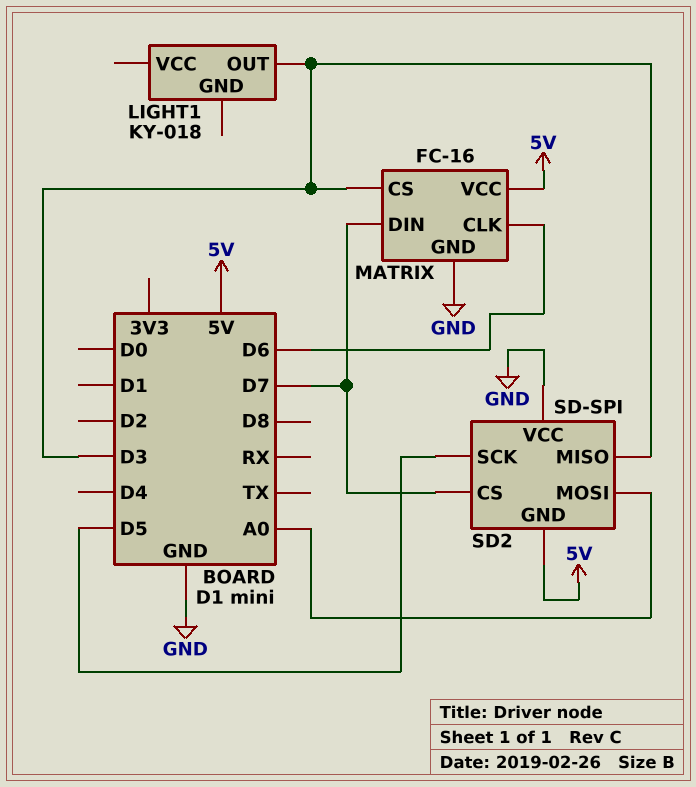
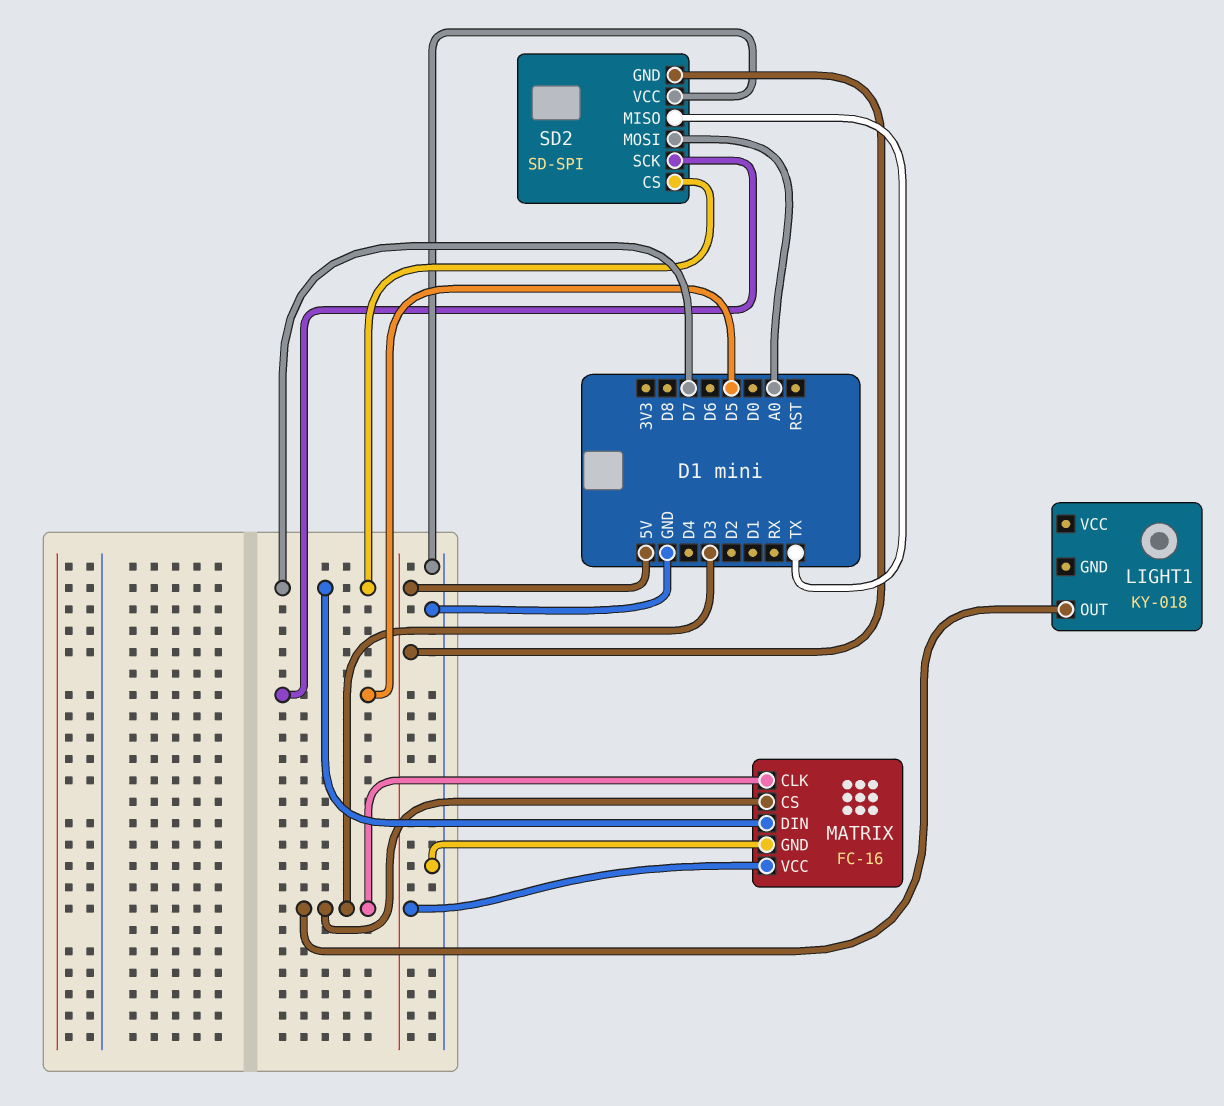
MATRIX pin CLK: D6 -> D3
SD2 pin MISO: D3 -> TX

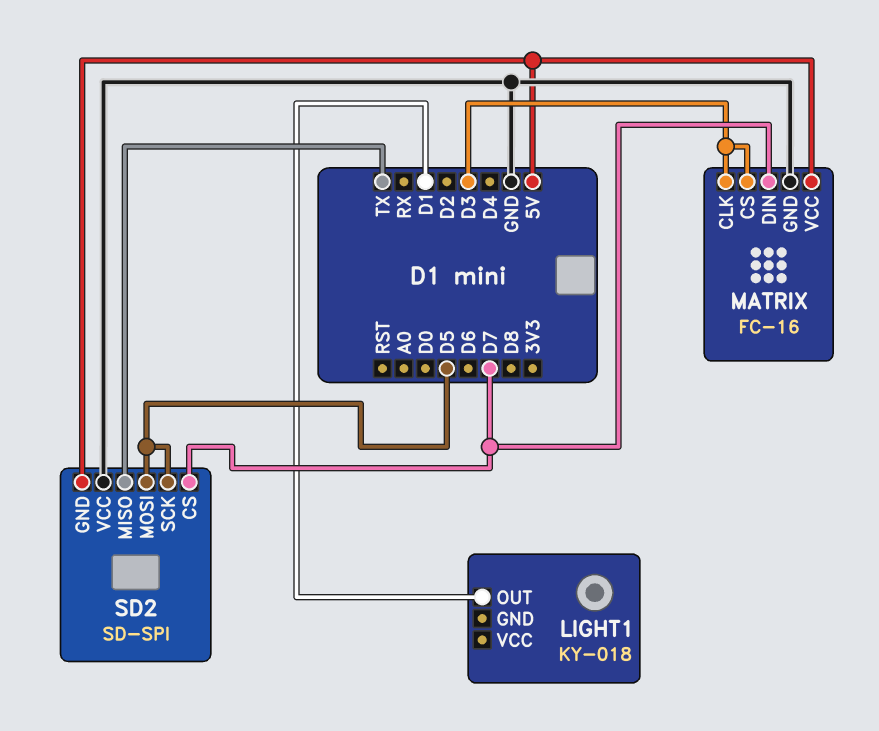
LIGHT1 pin OUT: D3 -> D1
SD2 pin MOSI: A0 -> D5

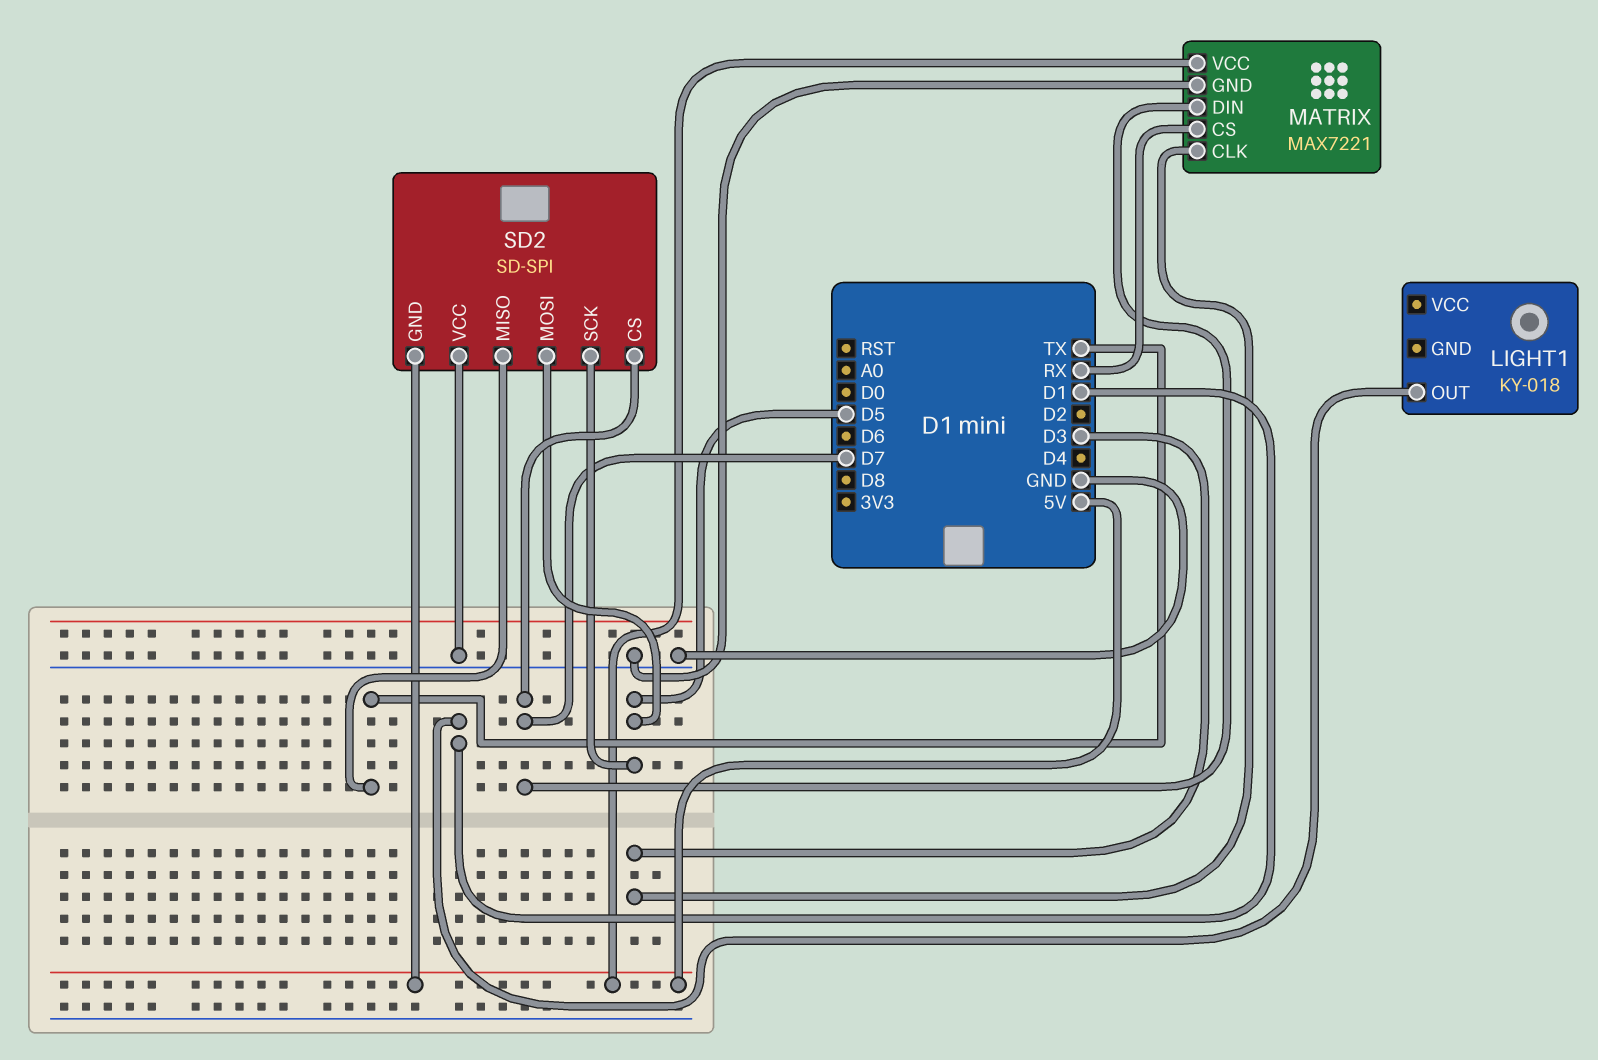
MATRIX: FC-16 -> MAX7221
MATRIX pin CS: D3 -> RX

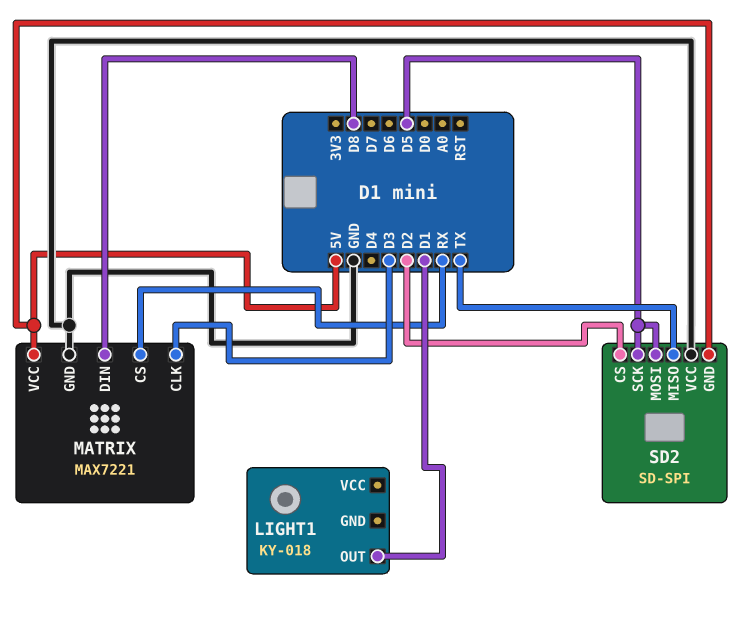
MATRIX pin DIN: D7 -> D8
SD2 pin CS: D7 -> D2

